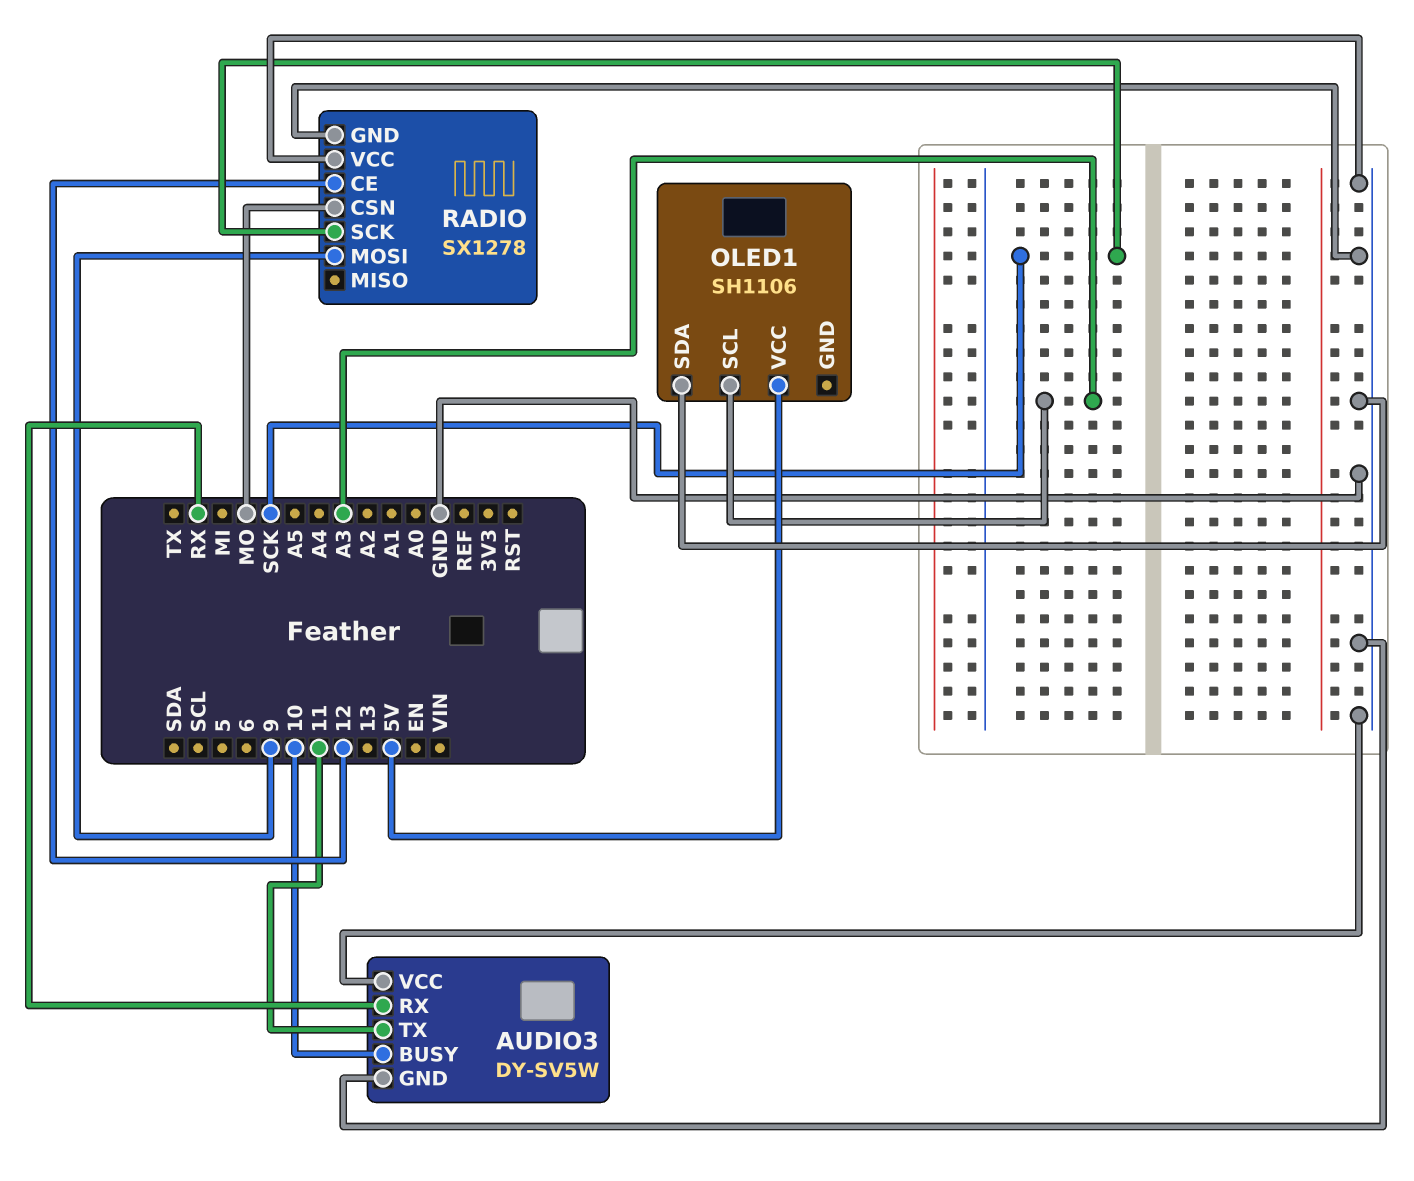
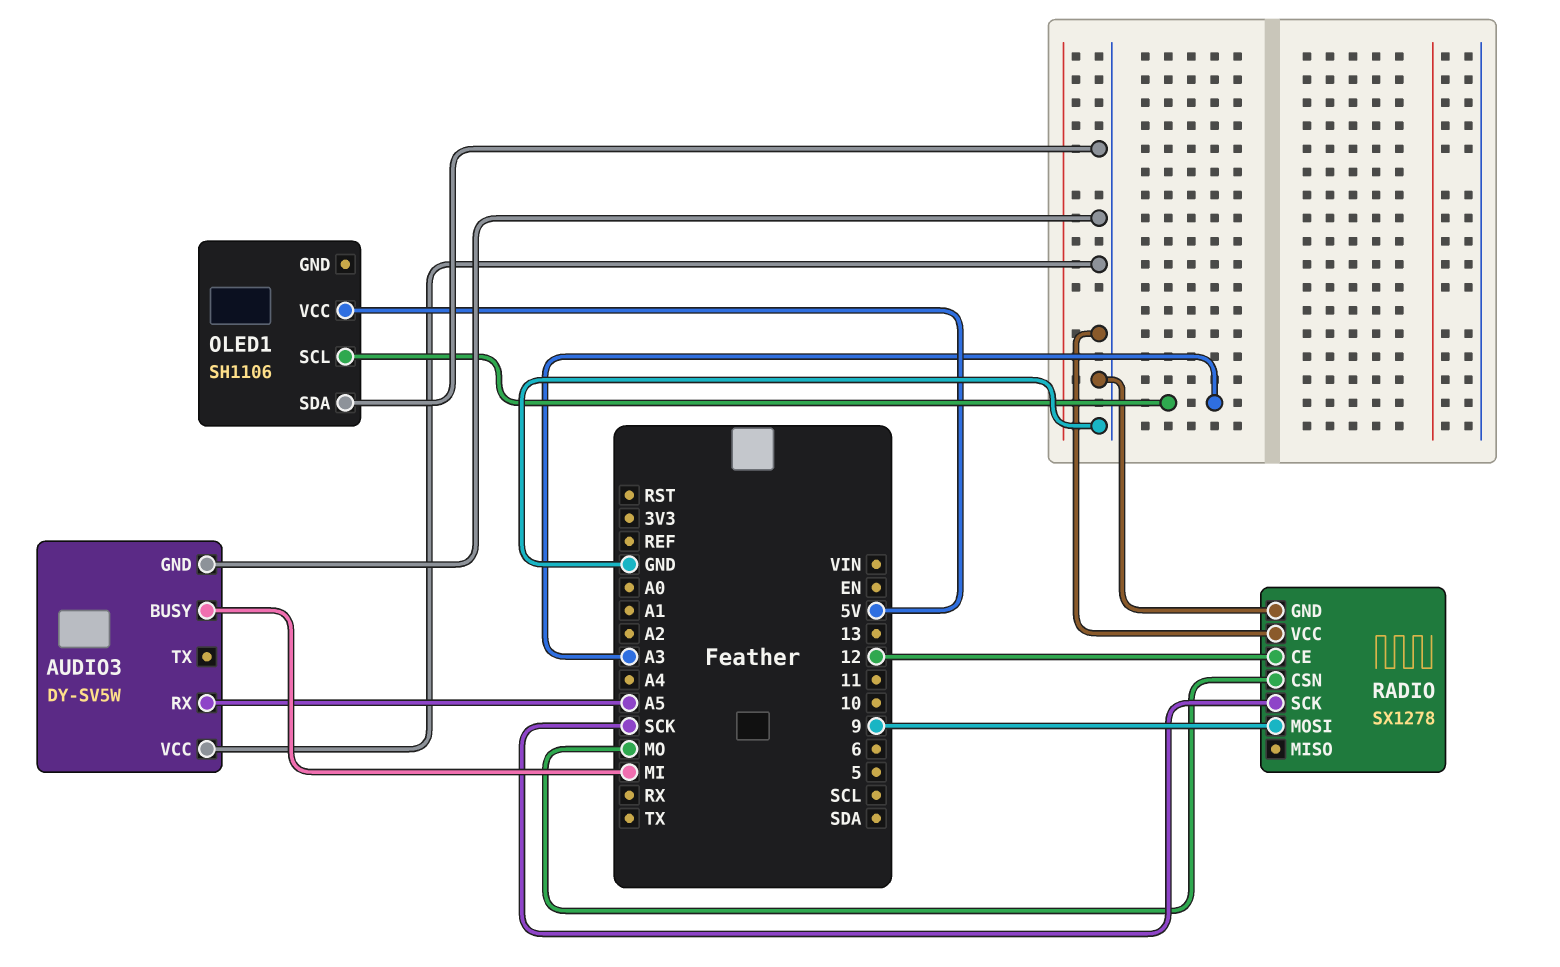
AUDIO3 pin BUSY: 10 -> MI
AUDIO3 pin RX: RX -> A5
AUDIO3 pin TX: 11 -> none

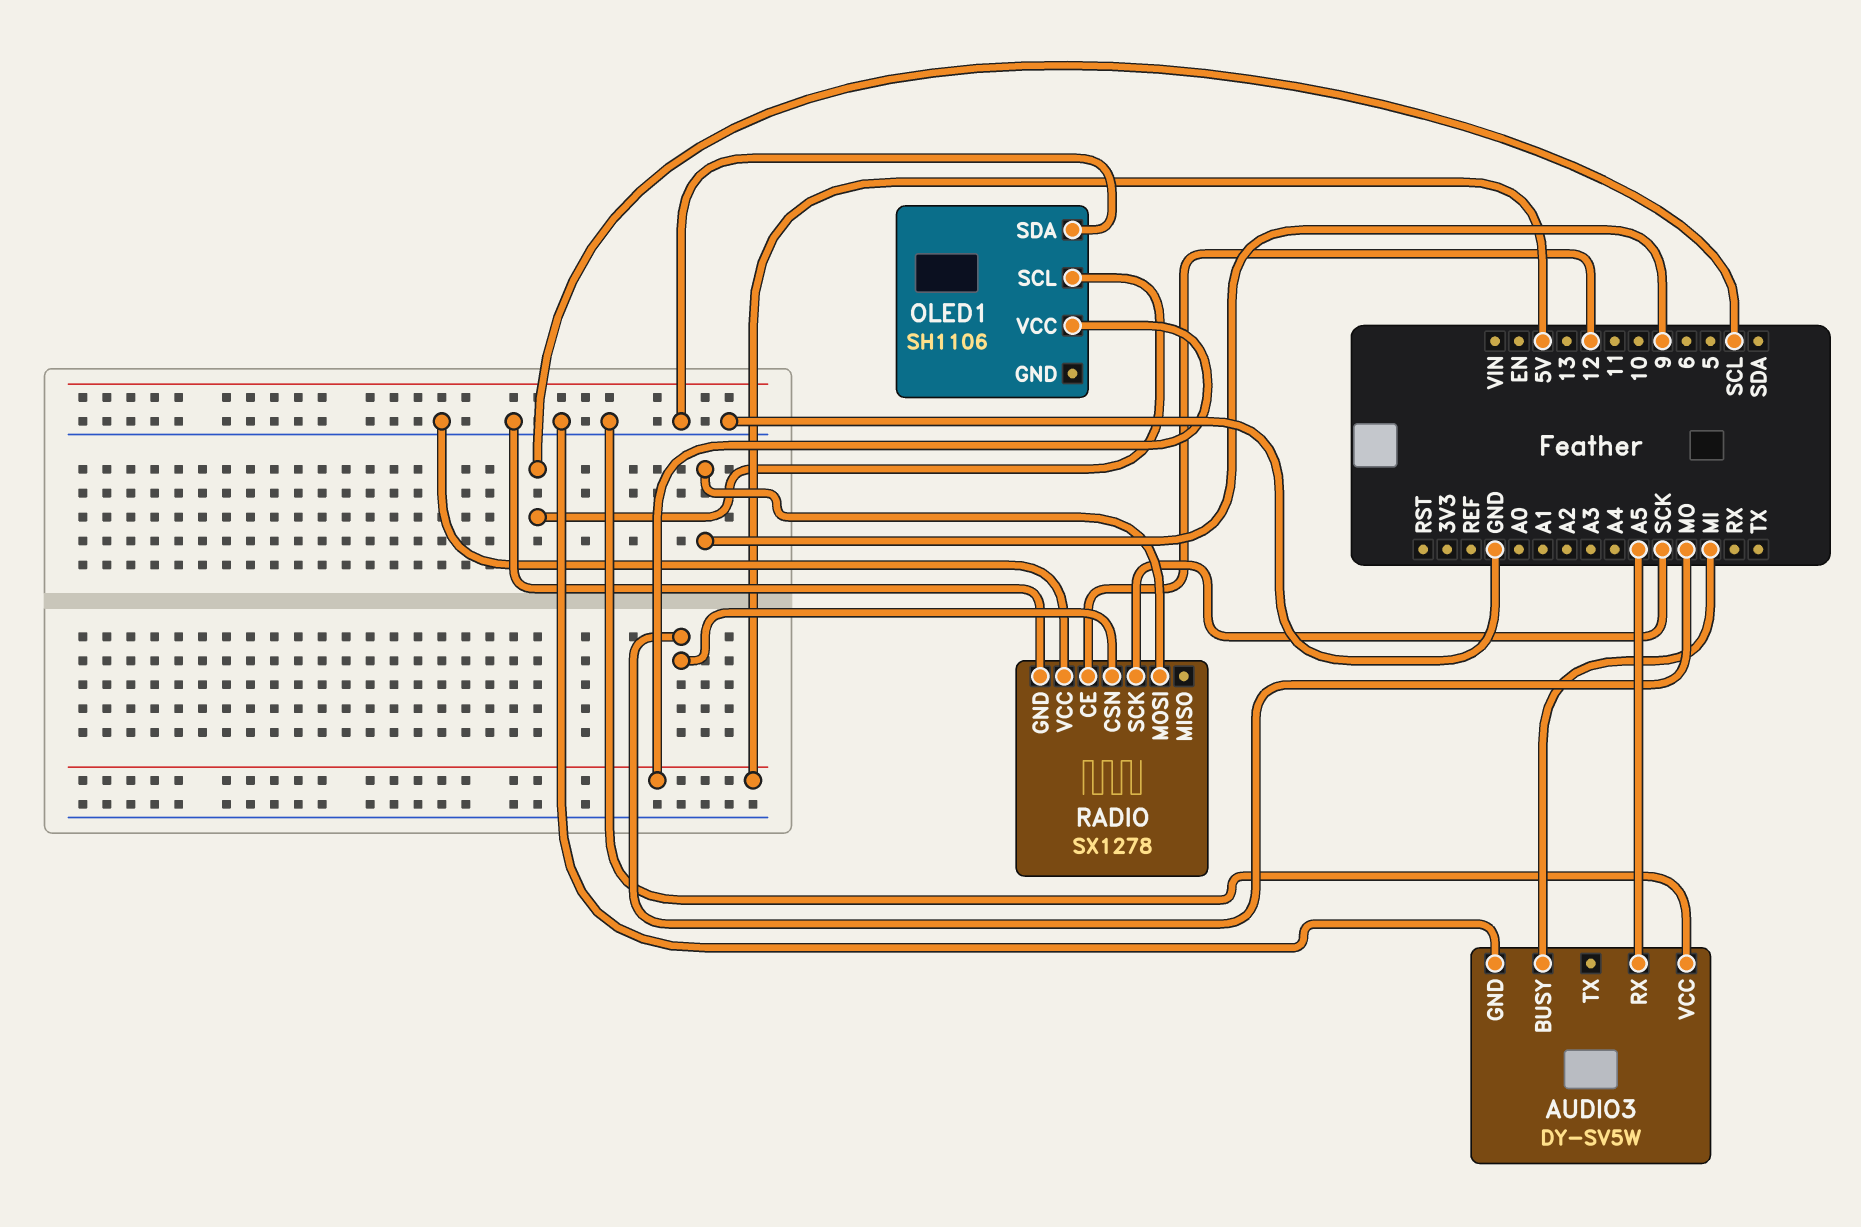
OLED1 pin SCL: A3 -> SCL

